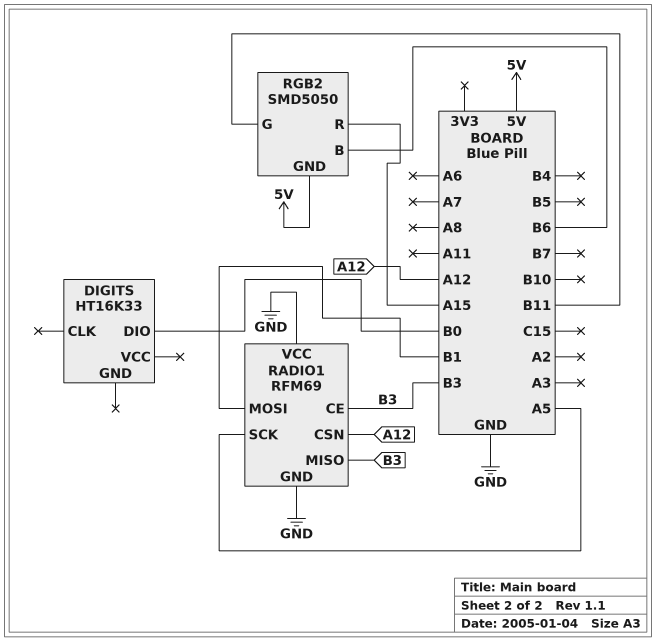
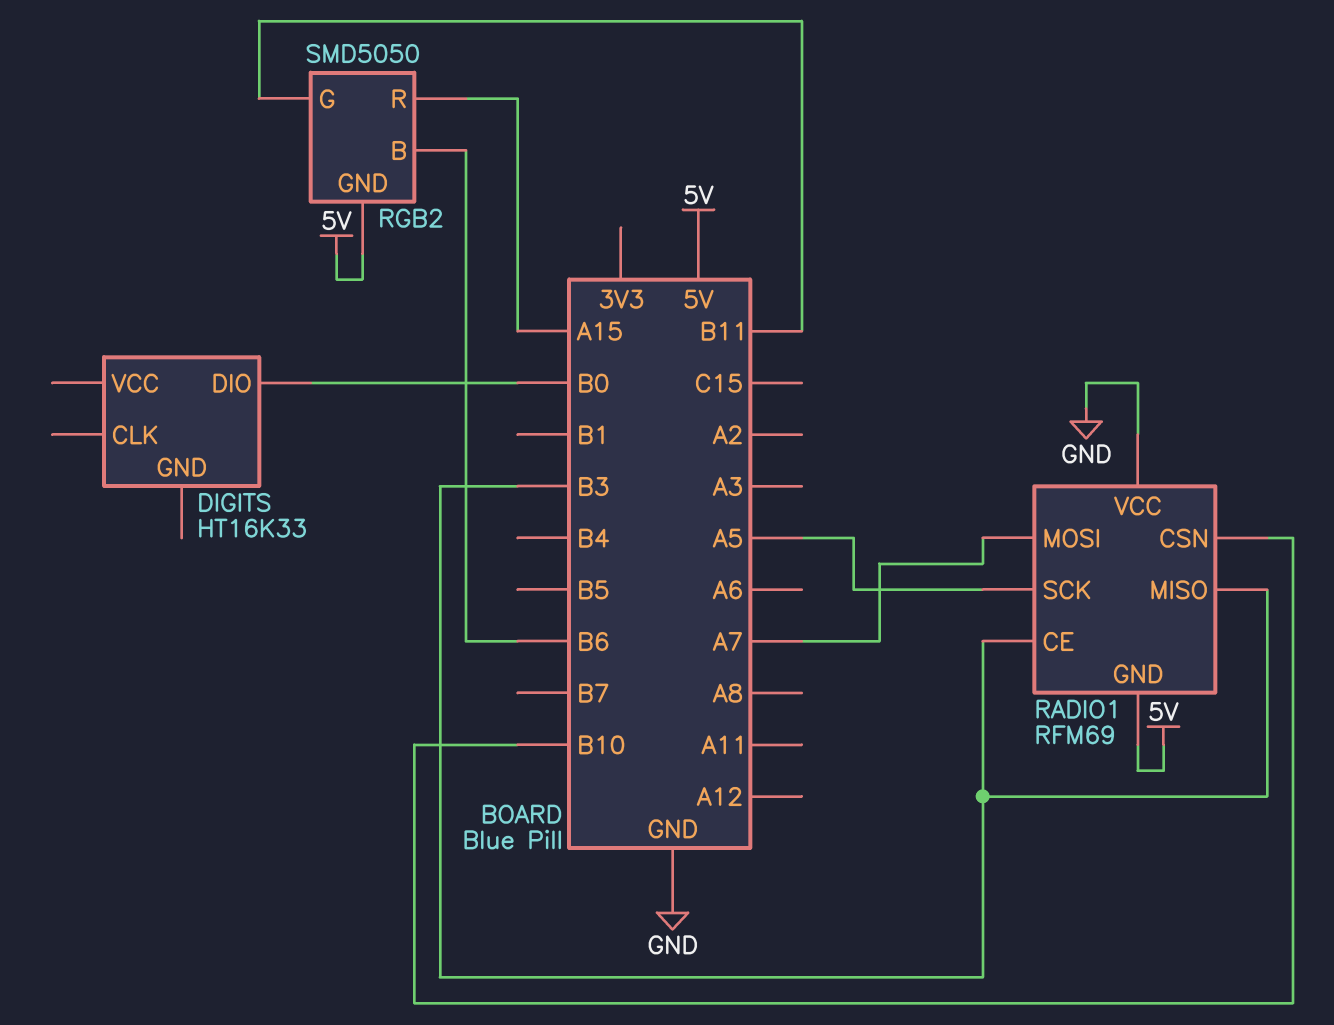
RADIO1 pin CSN: A12 -> B10
RADIO1 pin GND: GND -> 5V
RADIO1 pin MOSI: B1 -> A7

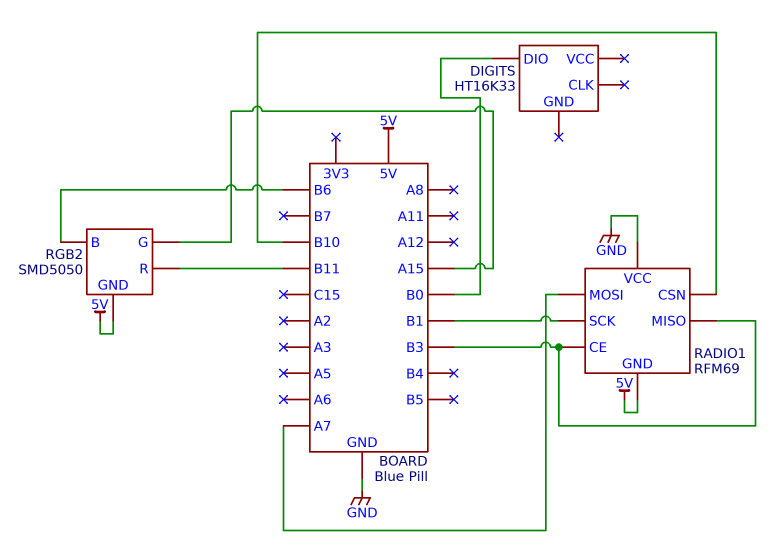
RADIO1 pin SCK: A5 -> B1
RGB2 pin G: B11 -> A15
RGB2 pin R: A15 -> B11

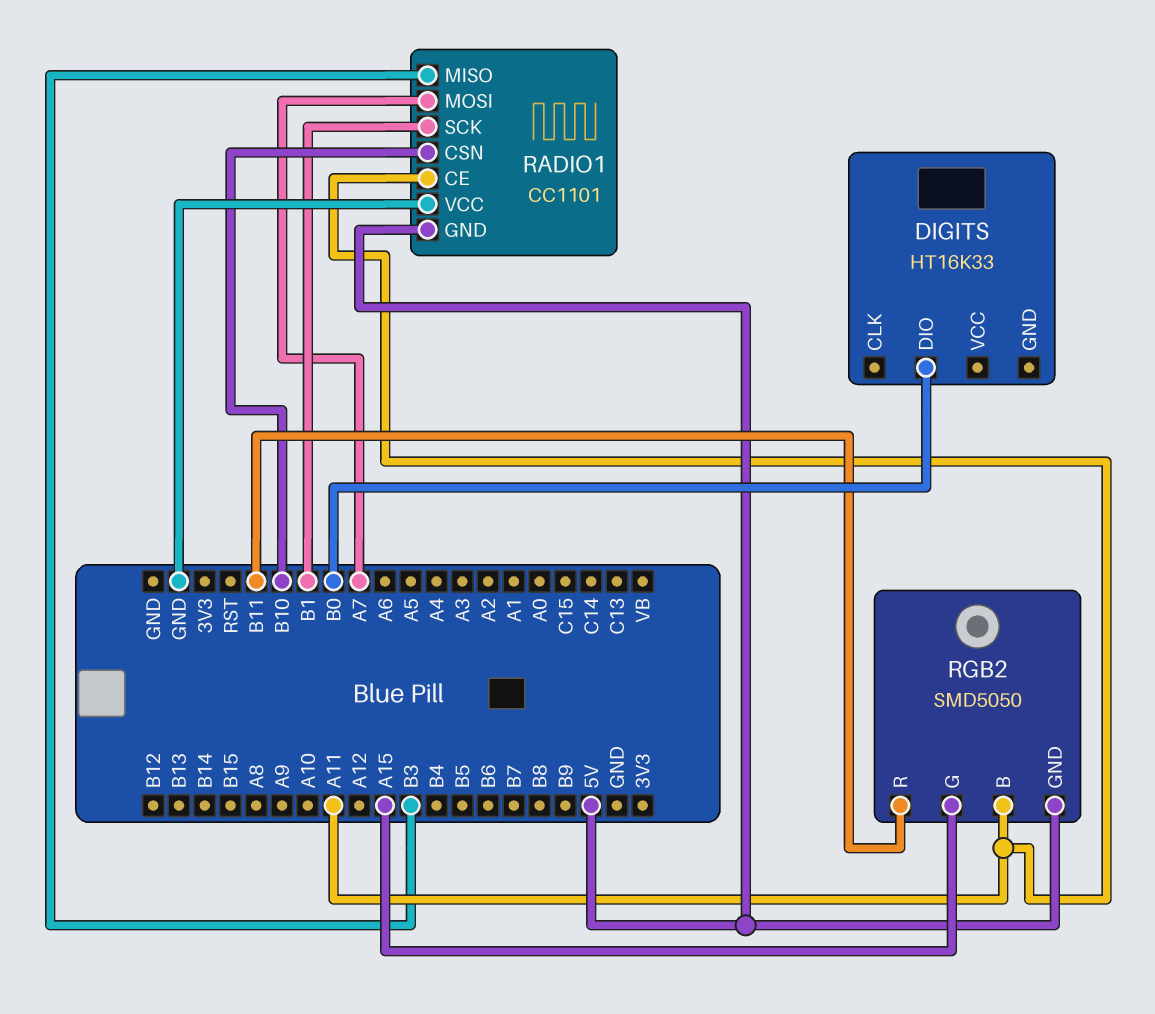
RADIO1: RFM69 -> CC1101
RADIO1 pin CE: B3 -> A11
RGB2 pin B: B6 -> A11

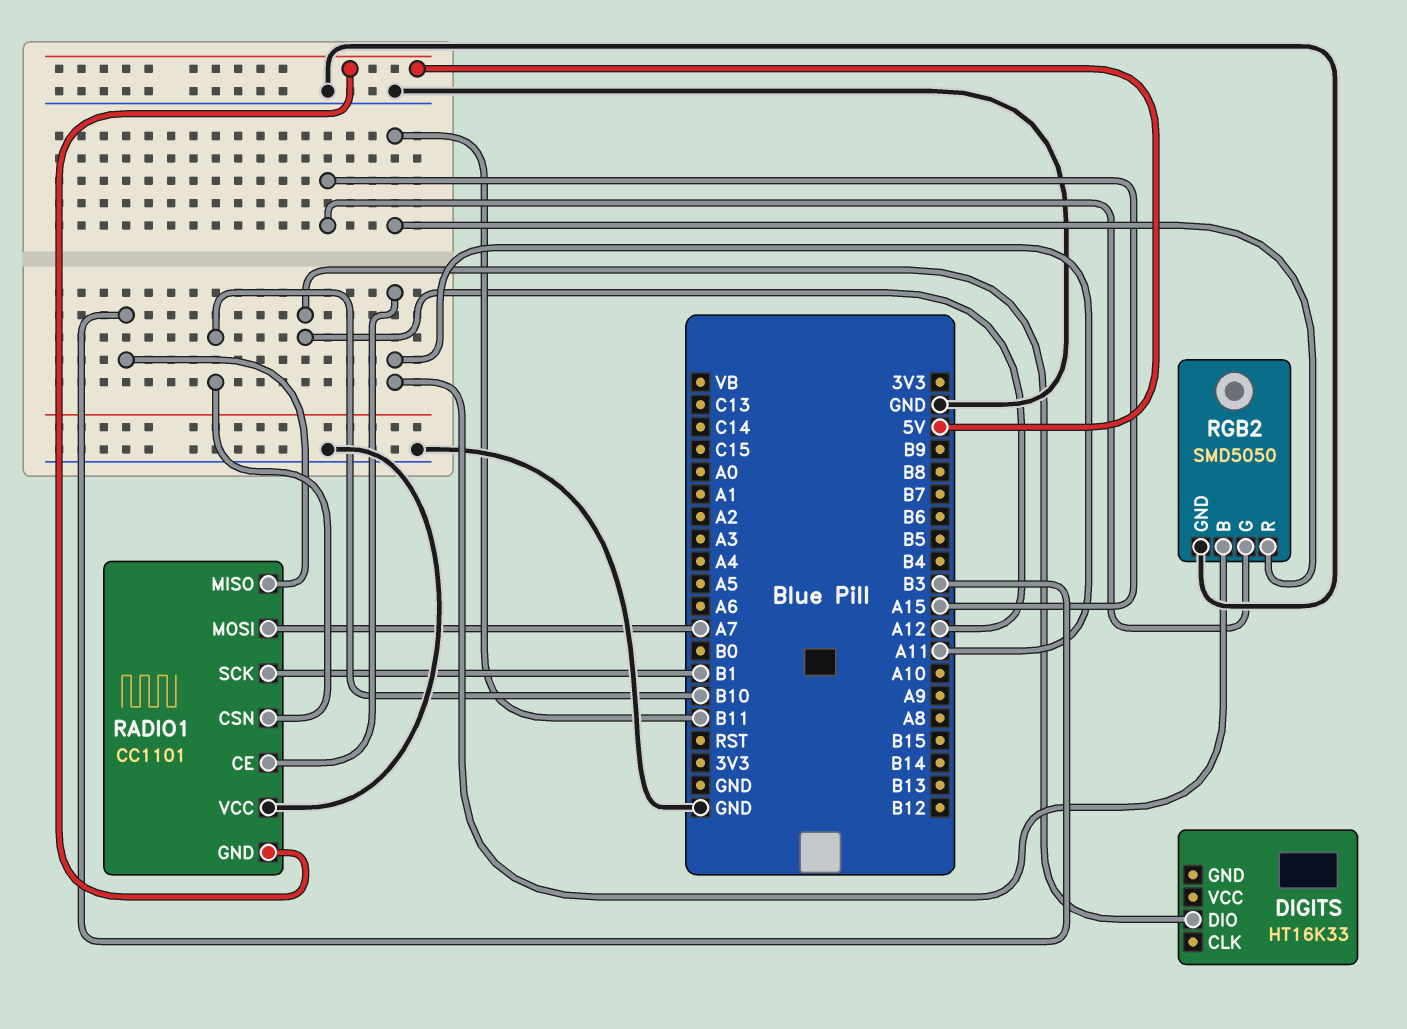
DIGITS pin DIO: B0 -> A12
RGB2 pin GND: 5V -> GND

